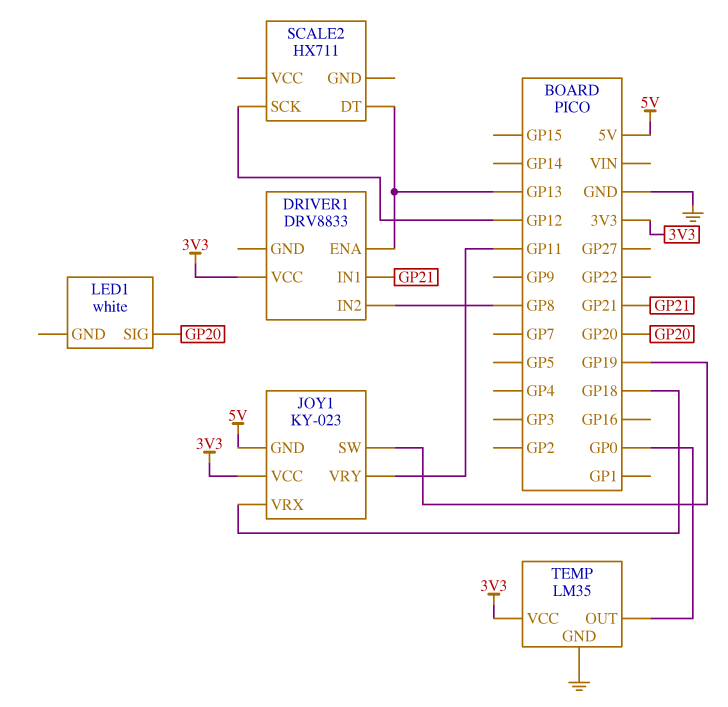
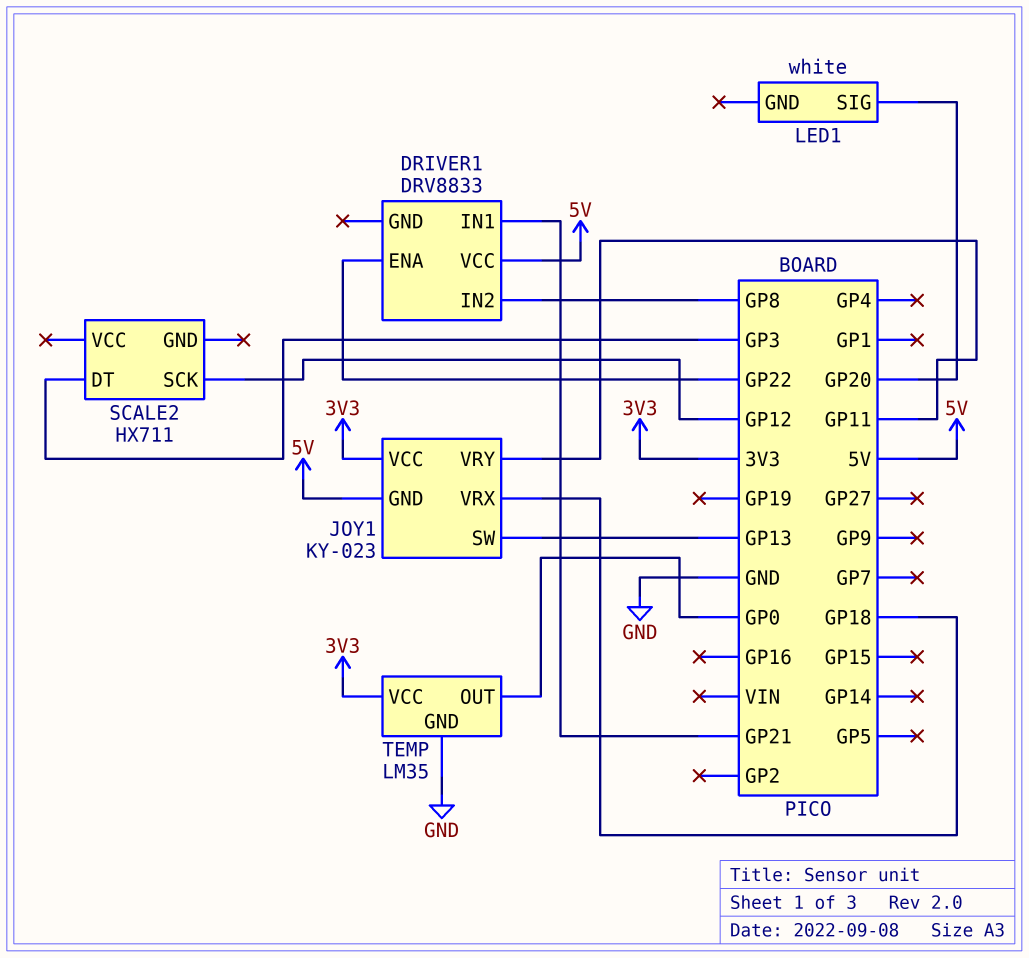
DRIVER1 pin ENA: GP13 -> GP22
DRIVER1 pin VCC: 3V3 -> 5V
JOY1 pin SW: GP19 -> GP13
SCALE2 pin DT: GP13 -> GP3

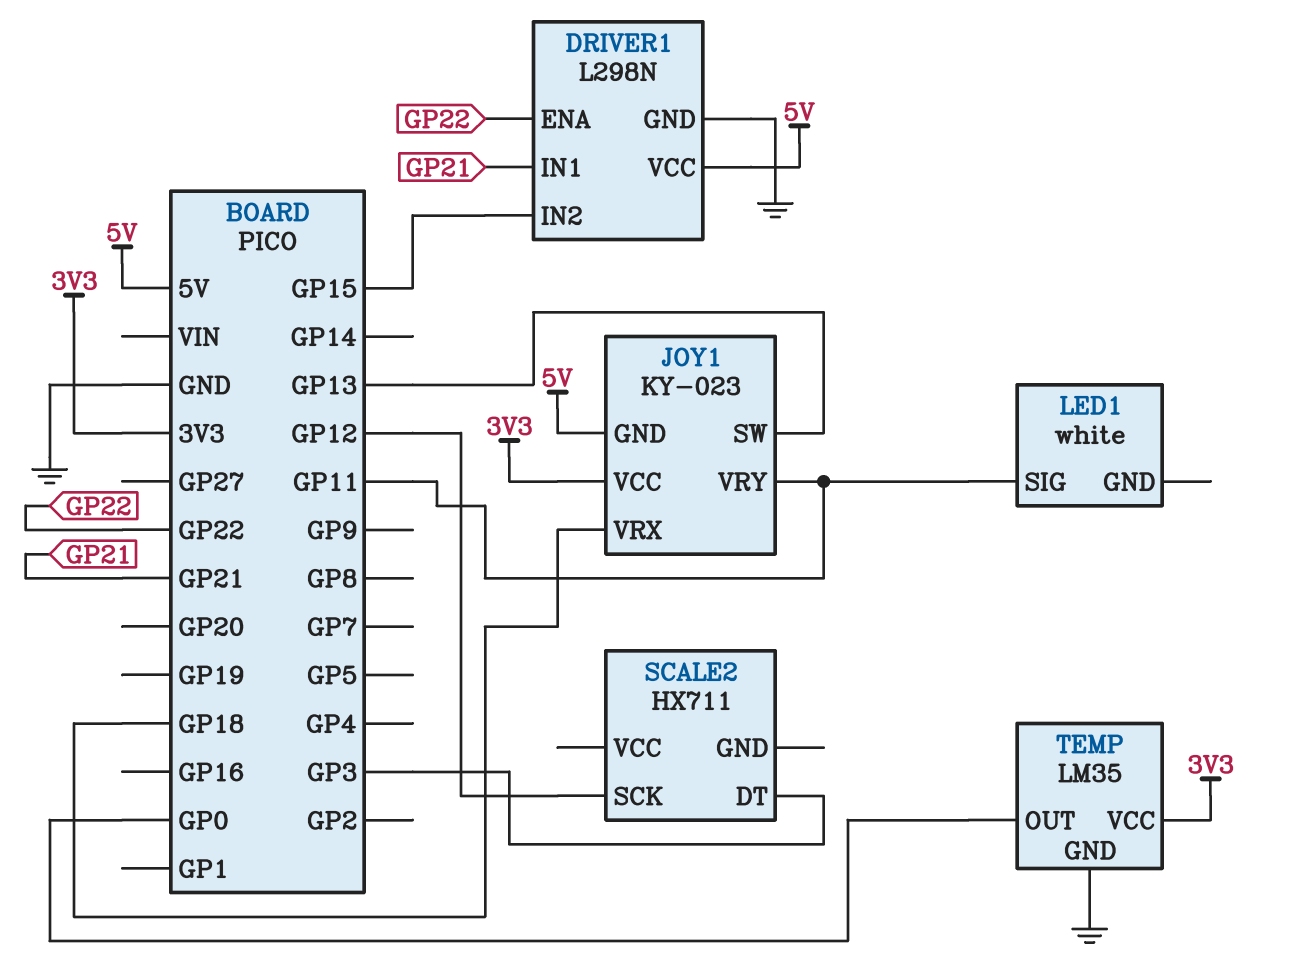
DRIVER1: DRV8833 -> L298N
DRIVER1 pin GND: none -> GND
DRIVER1 pin IN2: GP8 -> GP15
LED1 pin SIG: GP20 -> GP11

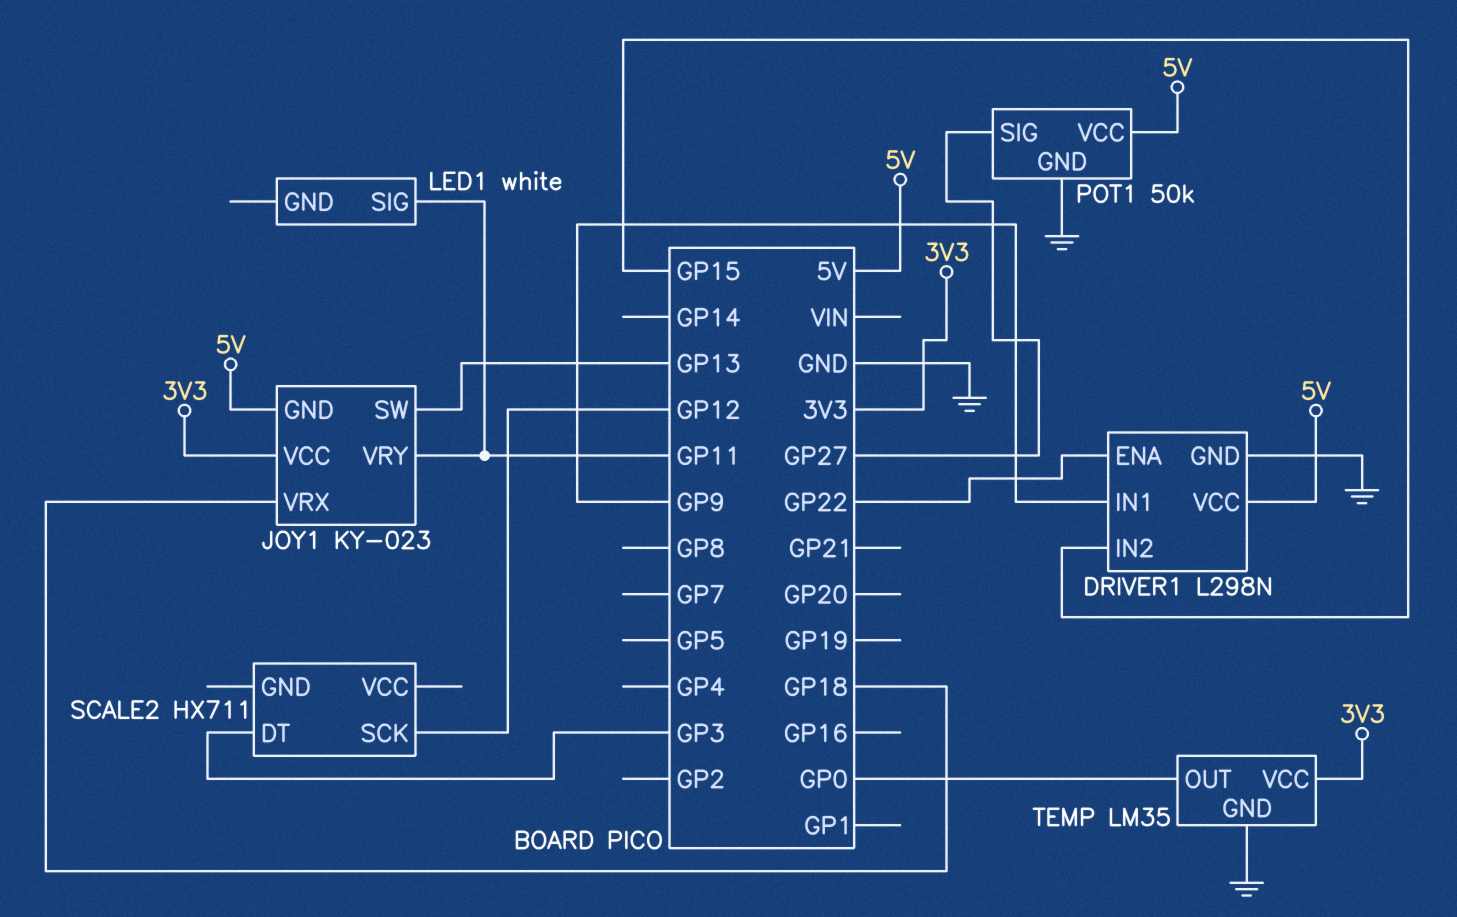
DRIVER1 pin IN1: GP21 -> GP9
POT1: none -> 50k
POT1 pin GND: none -> GND
POT1 pin SIG: none -> GP27
POT1 pin VCC: none -> 5V

